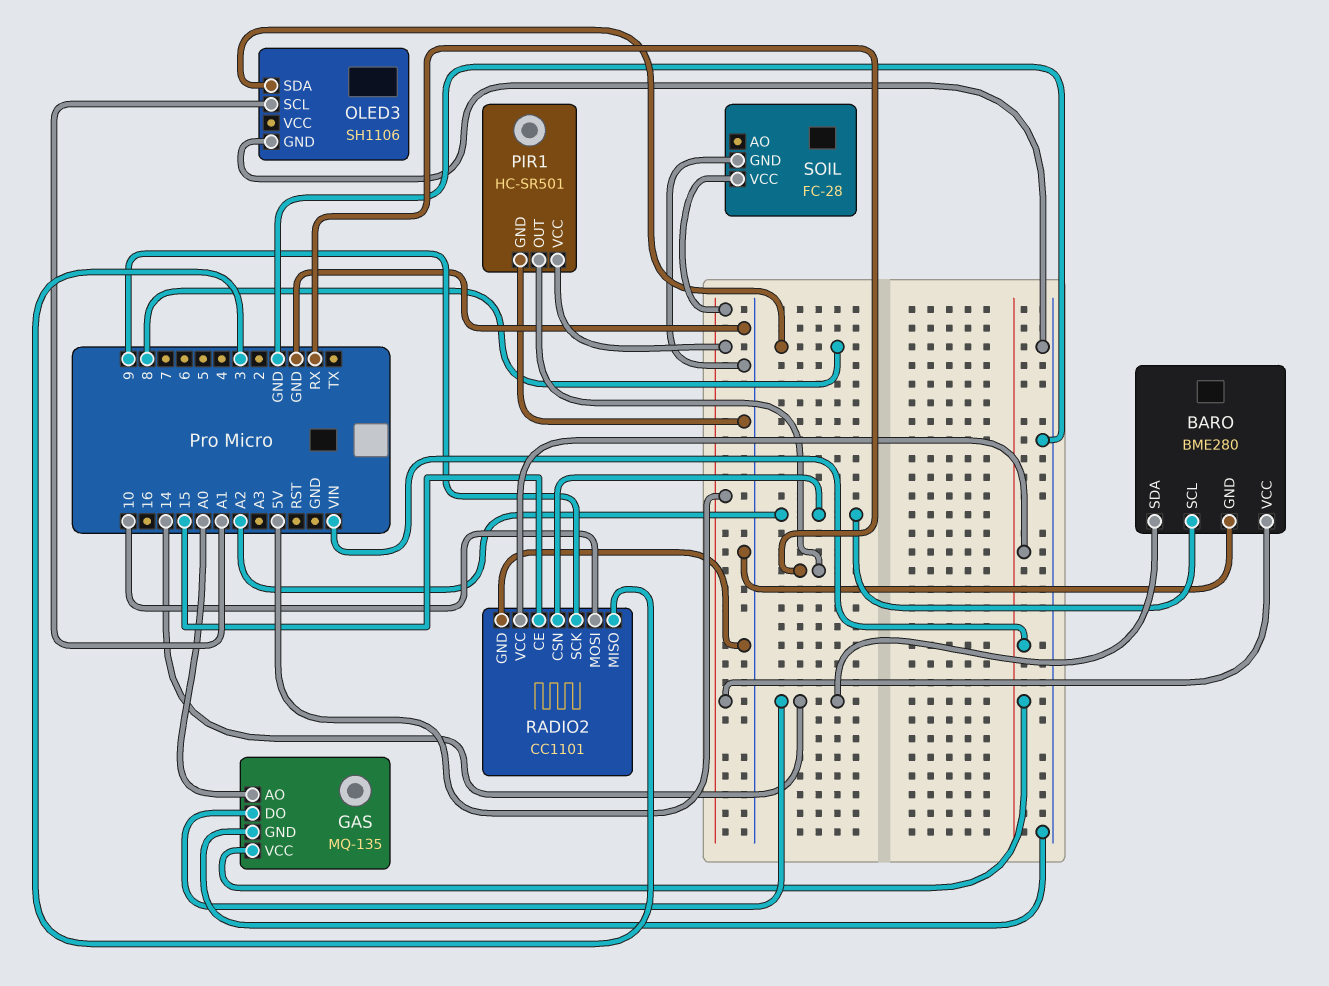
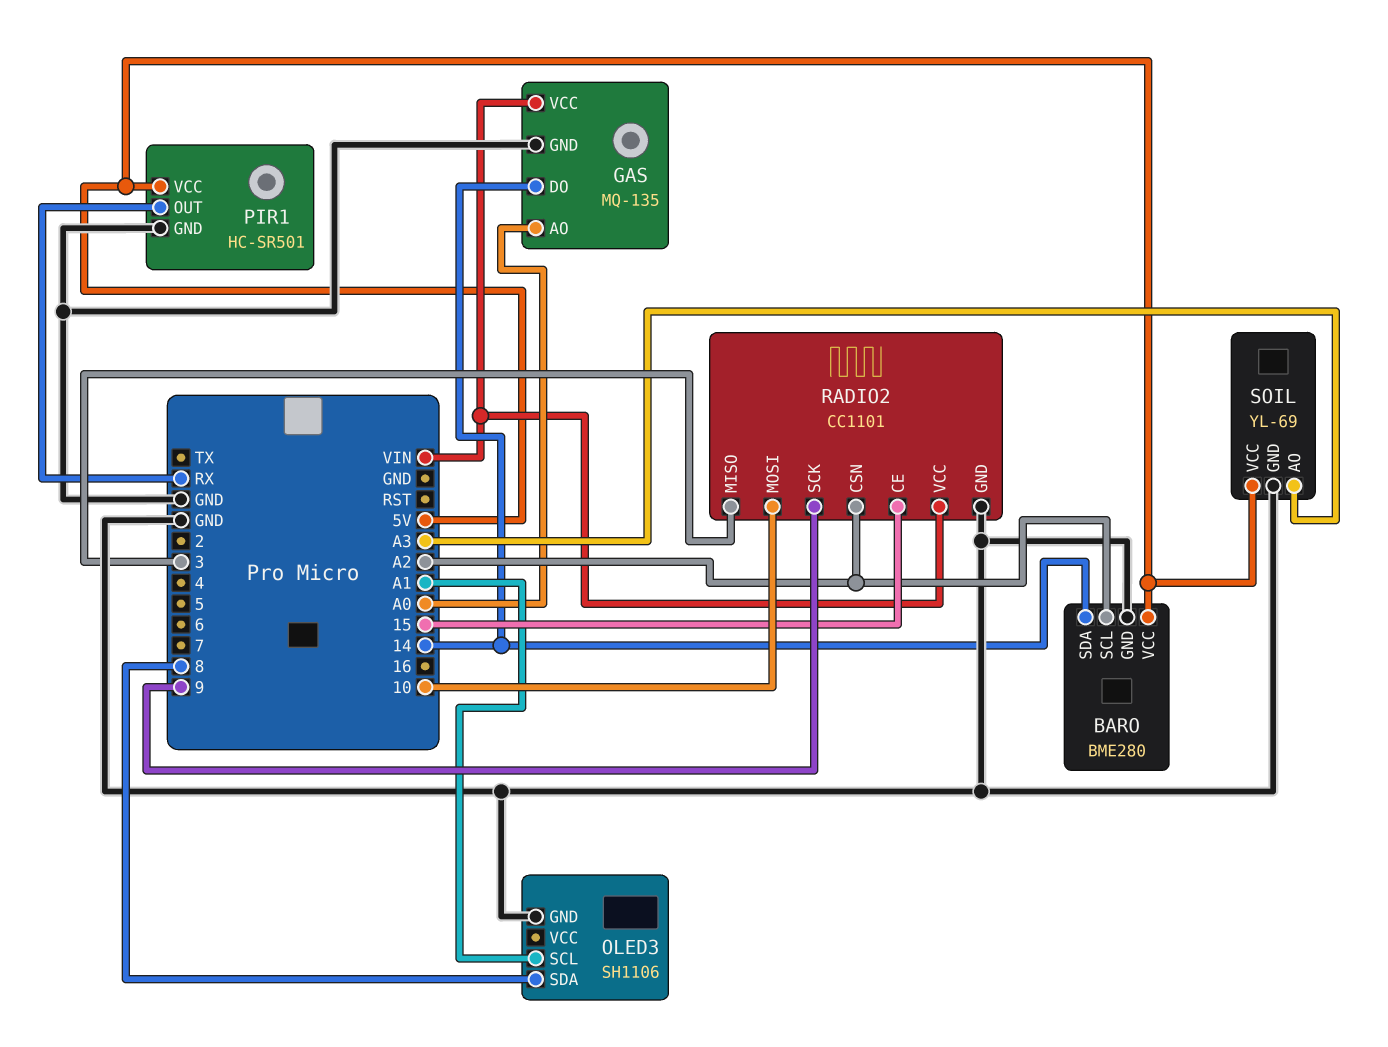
SOIL: FC-28 -> YL-69
SOIL pin AO: none -> A3

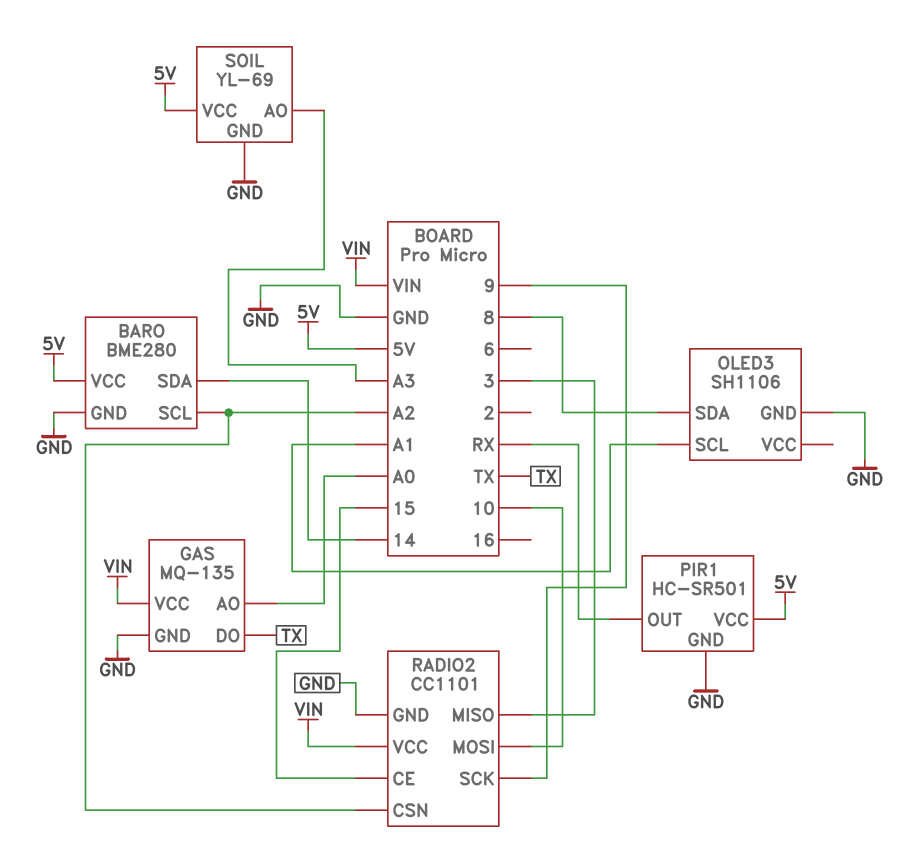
GAS pin DO: 14 -> TX

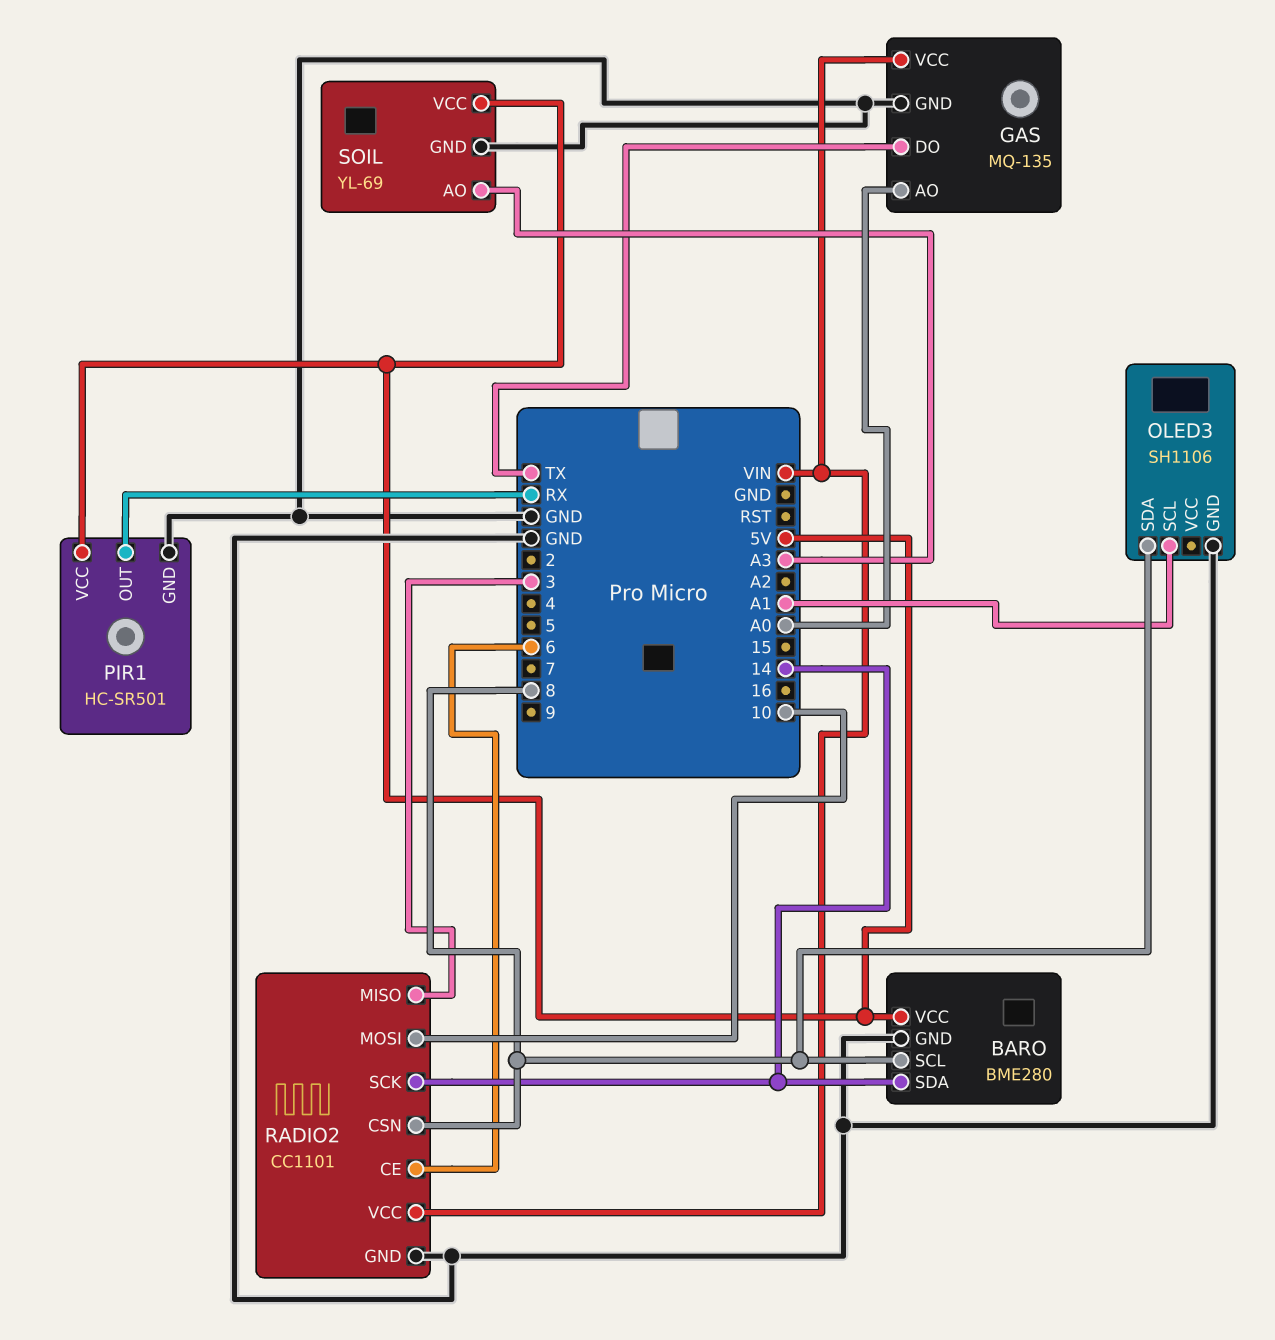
BARO pin SCL: A2 -> 8
RADIO2 pin CE: 15 -> 6
RADIO2 pin CSN: A2 -> 8
RADIO2 pin SCK: 9 -> 14

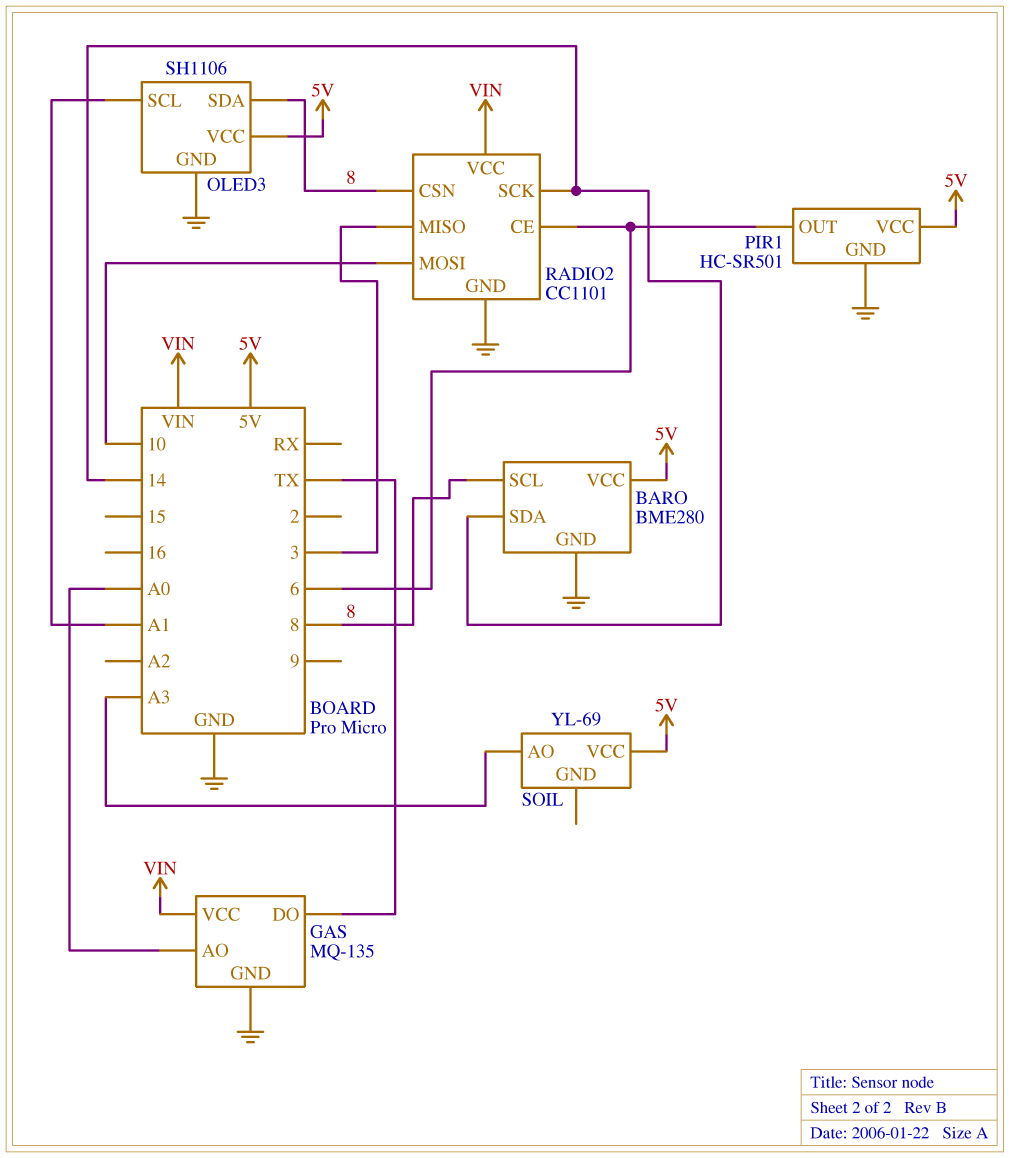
OLED3 pin VCC: none -> 5V
PIR1 pin OUT: RX -> 6
SOIL pin GND: GND -> none

